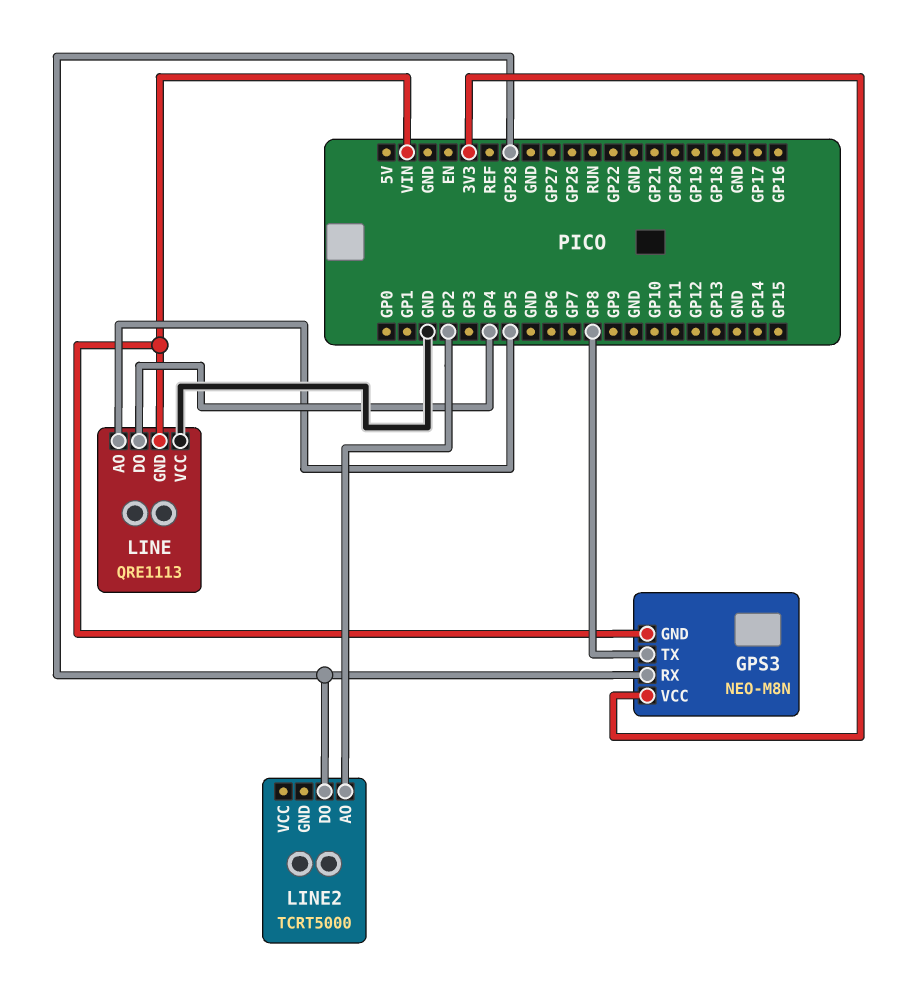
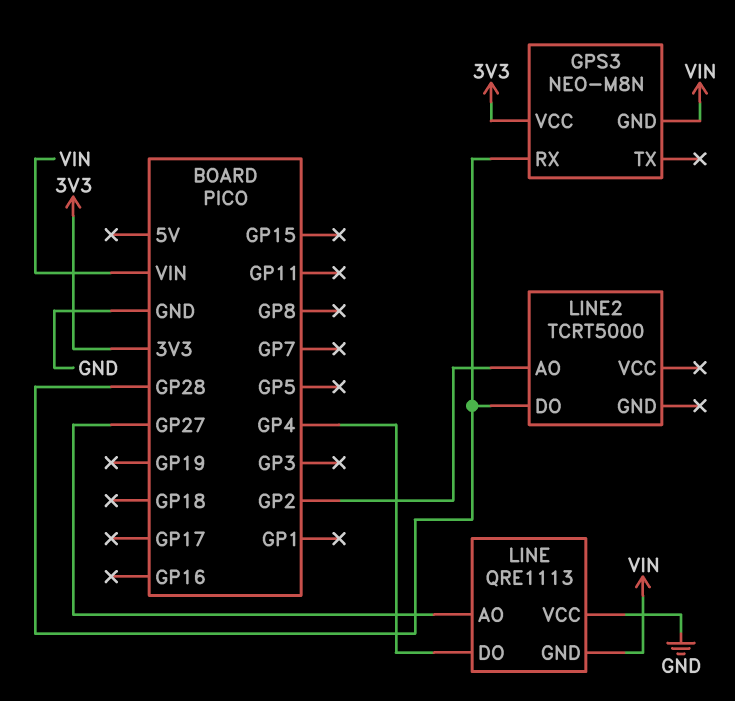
GPS3 pin TX: GP8 -> none
LINE pin AO: GP5 -> GP27

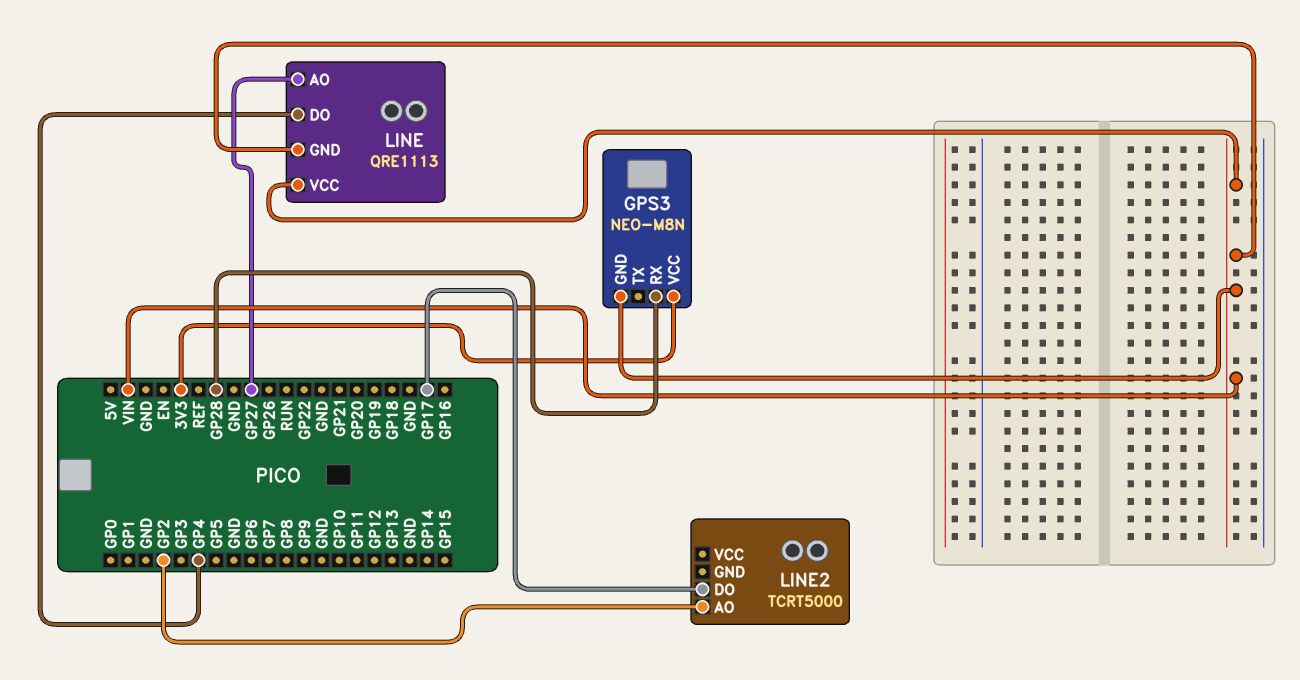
LINE pin VCC: GND -> VIN
LINE2 pin DO: GP28 -> GP17

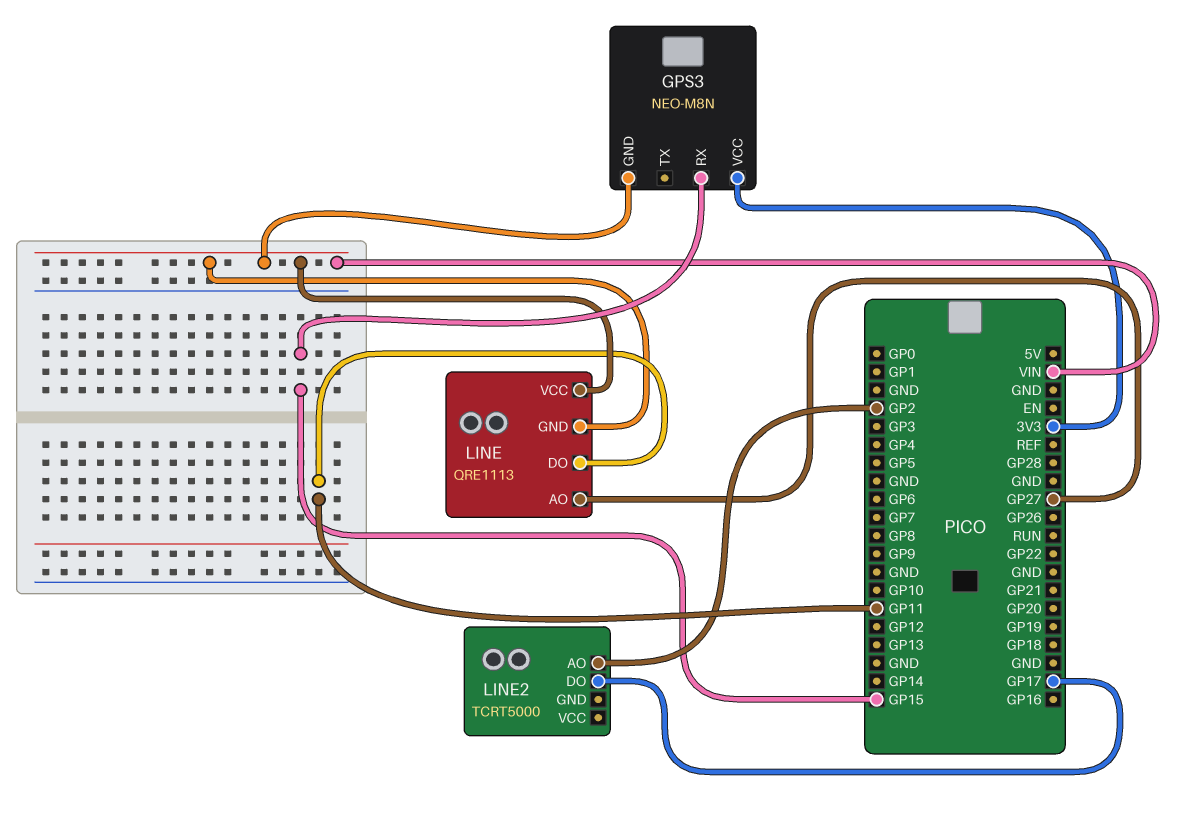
GPS3 pin RX: GP28 -> GP15
LINE pin DO: GP4 -> GP11

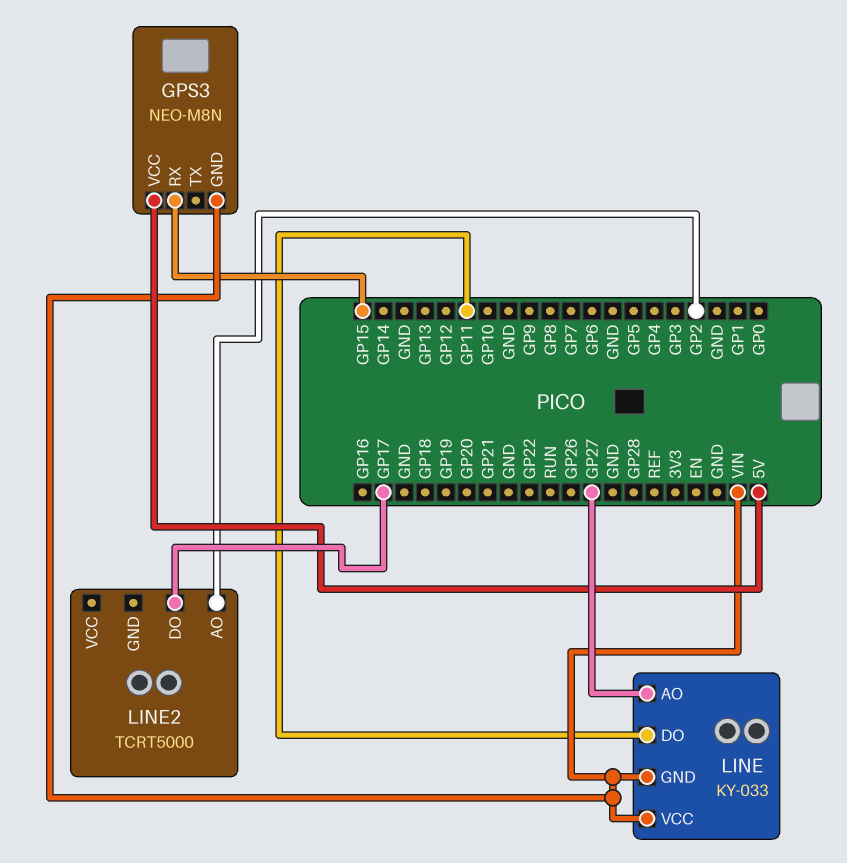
GPS3 pin VCC: 3V3 -> 5V
LINE: QRE1113 -> KY-033

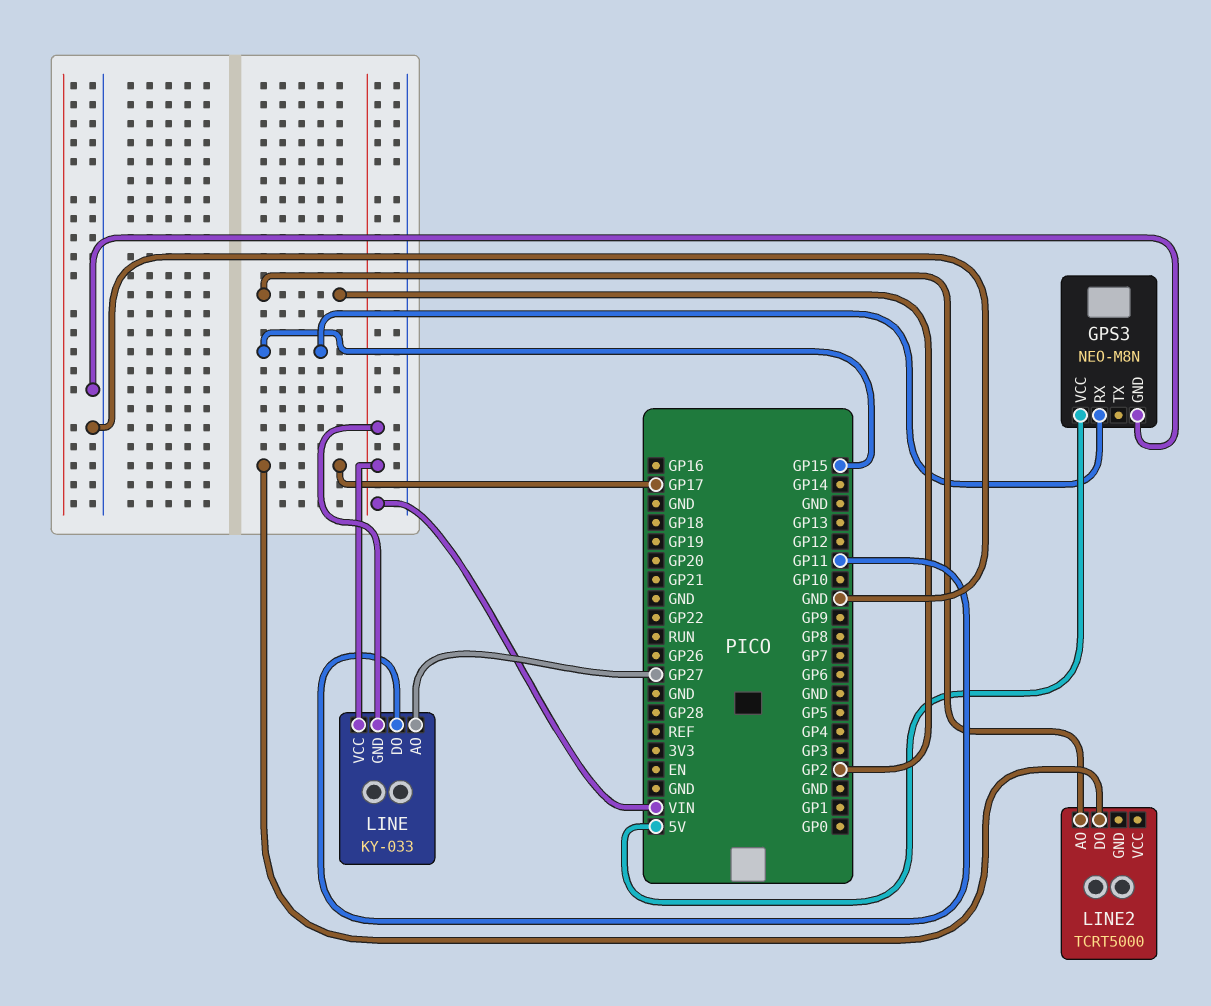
GPS3 pin GND: VIN -> GND

